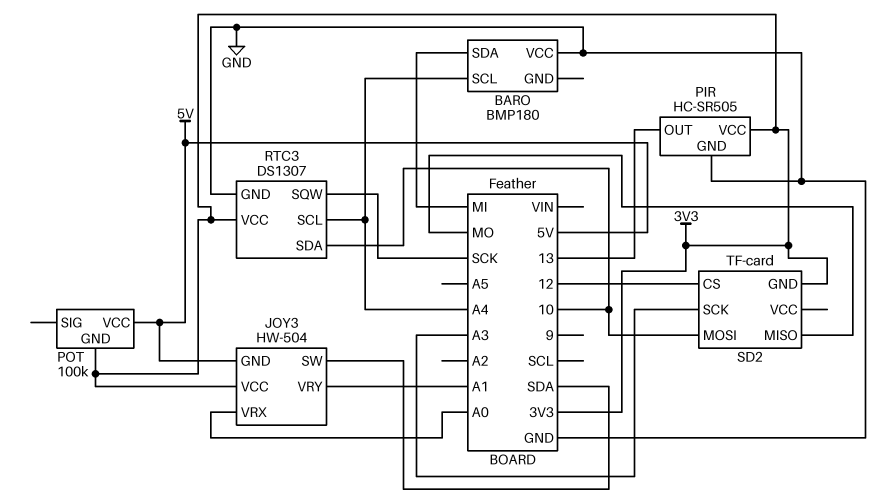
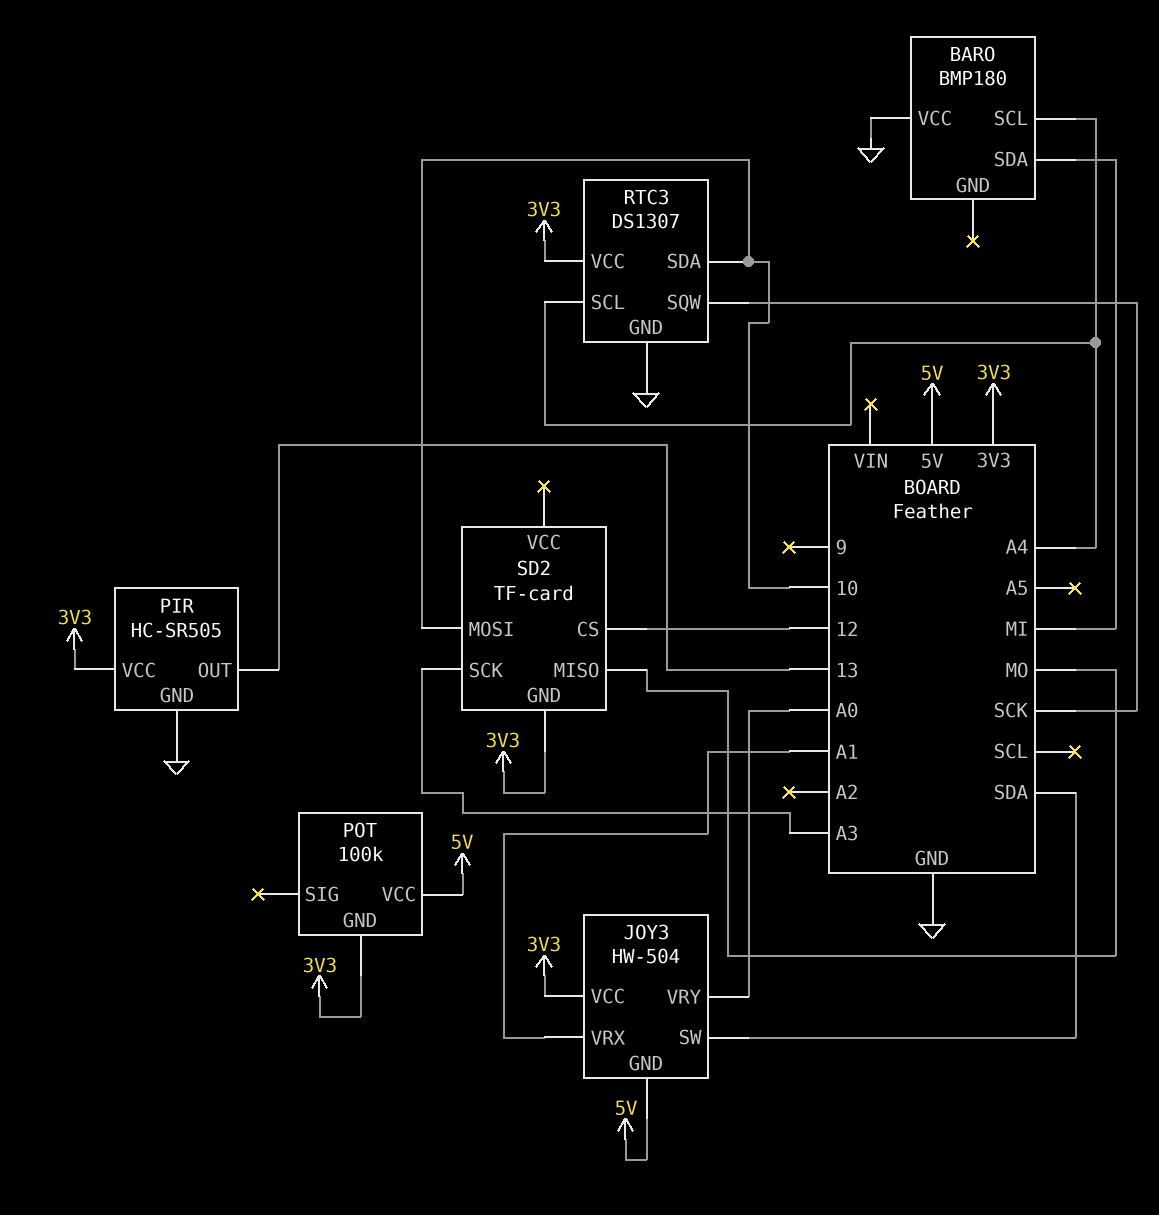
JOY3 pin VRX: A0 -> A1
JOY3 pin VRY: A1 -> A0

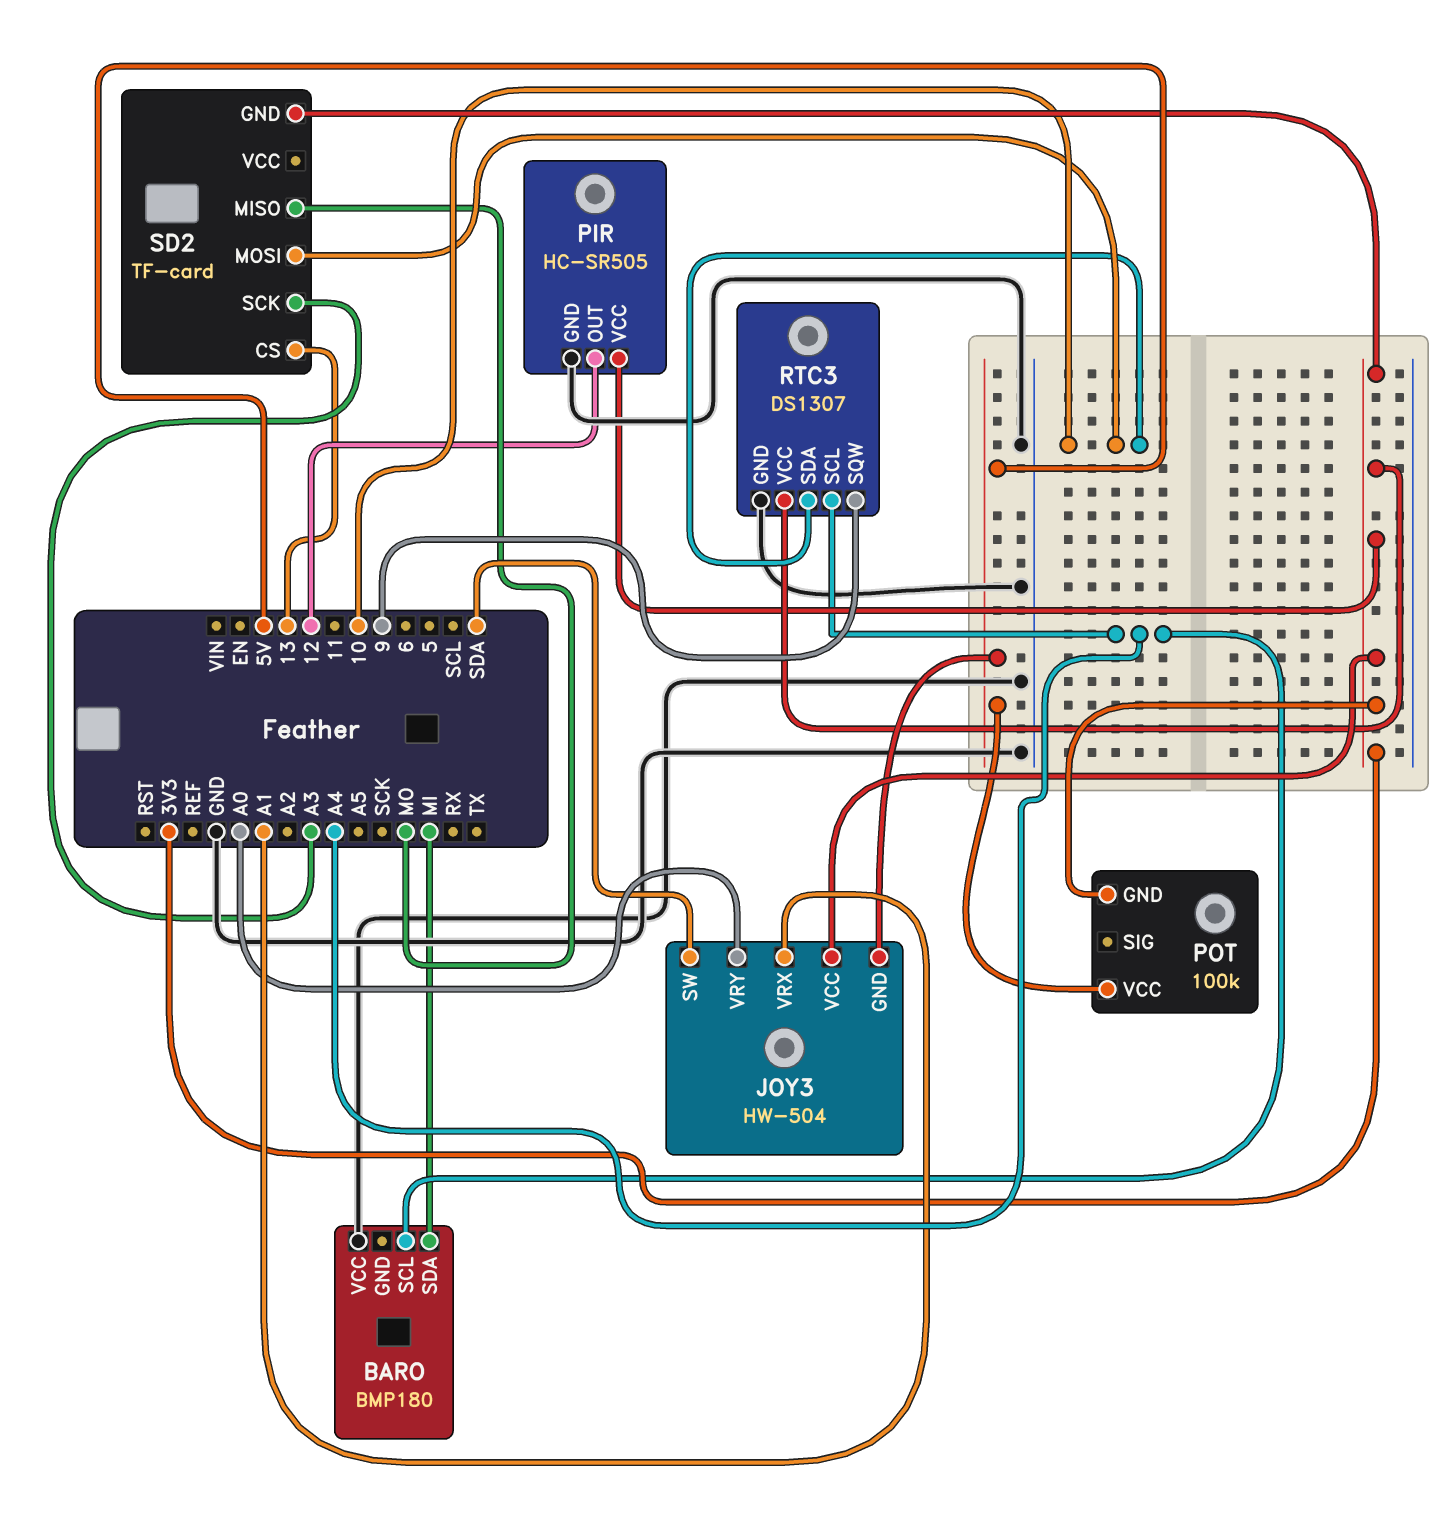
PIR pin OUT: 13 -> 12
RTC3 pin SQW: SCK -> 9
SD2 pin CS: 12 -> 13

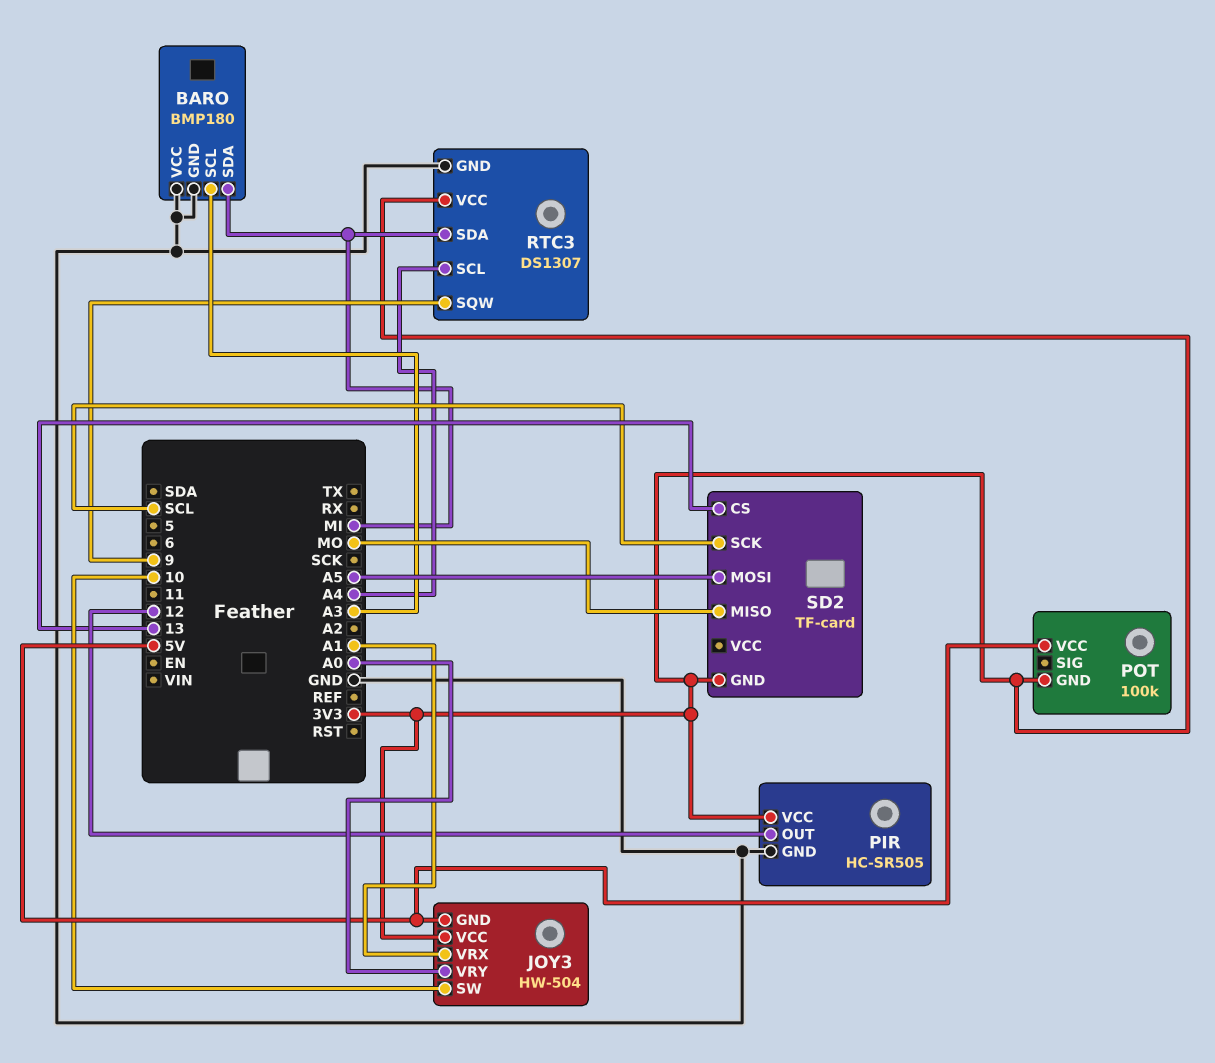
BARO pin GND: none -> GND
BARO pin SCL: A4 -> A3
JOY3 pin SW: SDA -> 10
RTC3 pin SDA: 10 -> MI
SD2 pin MOSI: 10 -> A5
SD2 pin SCK: A3 -> SCL

